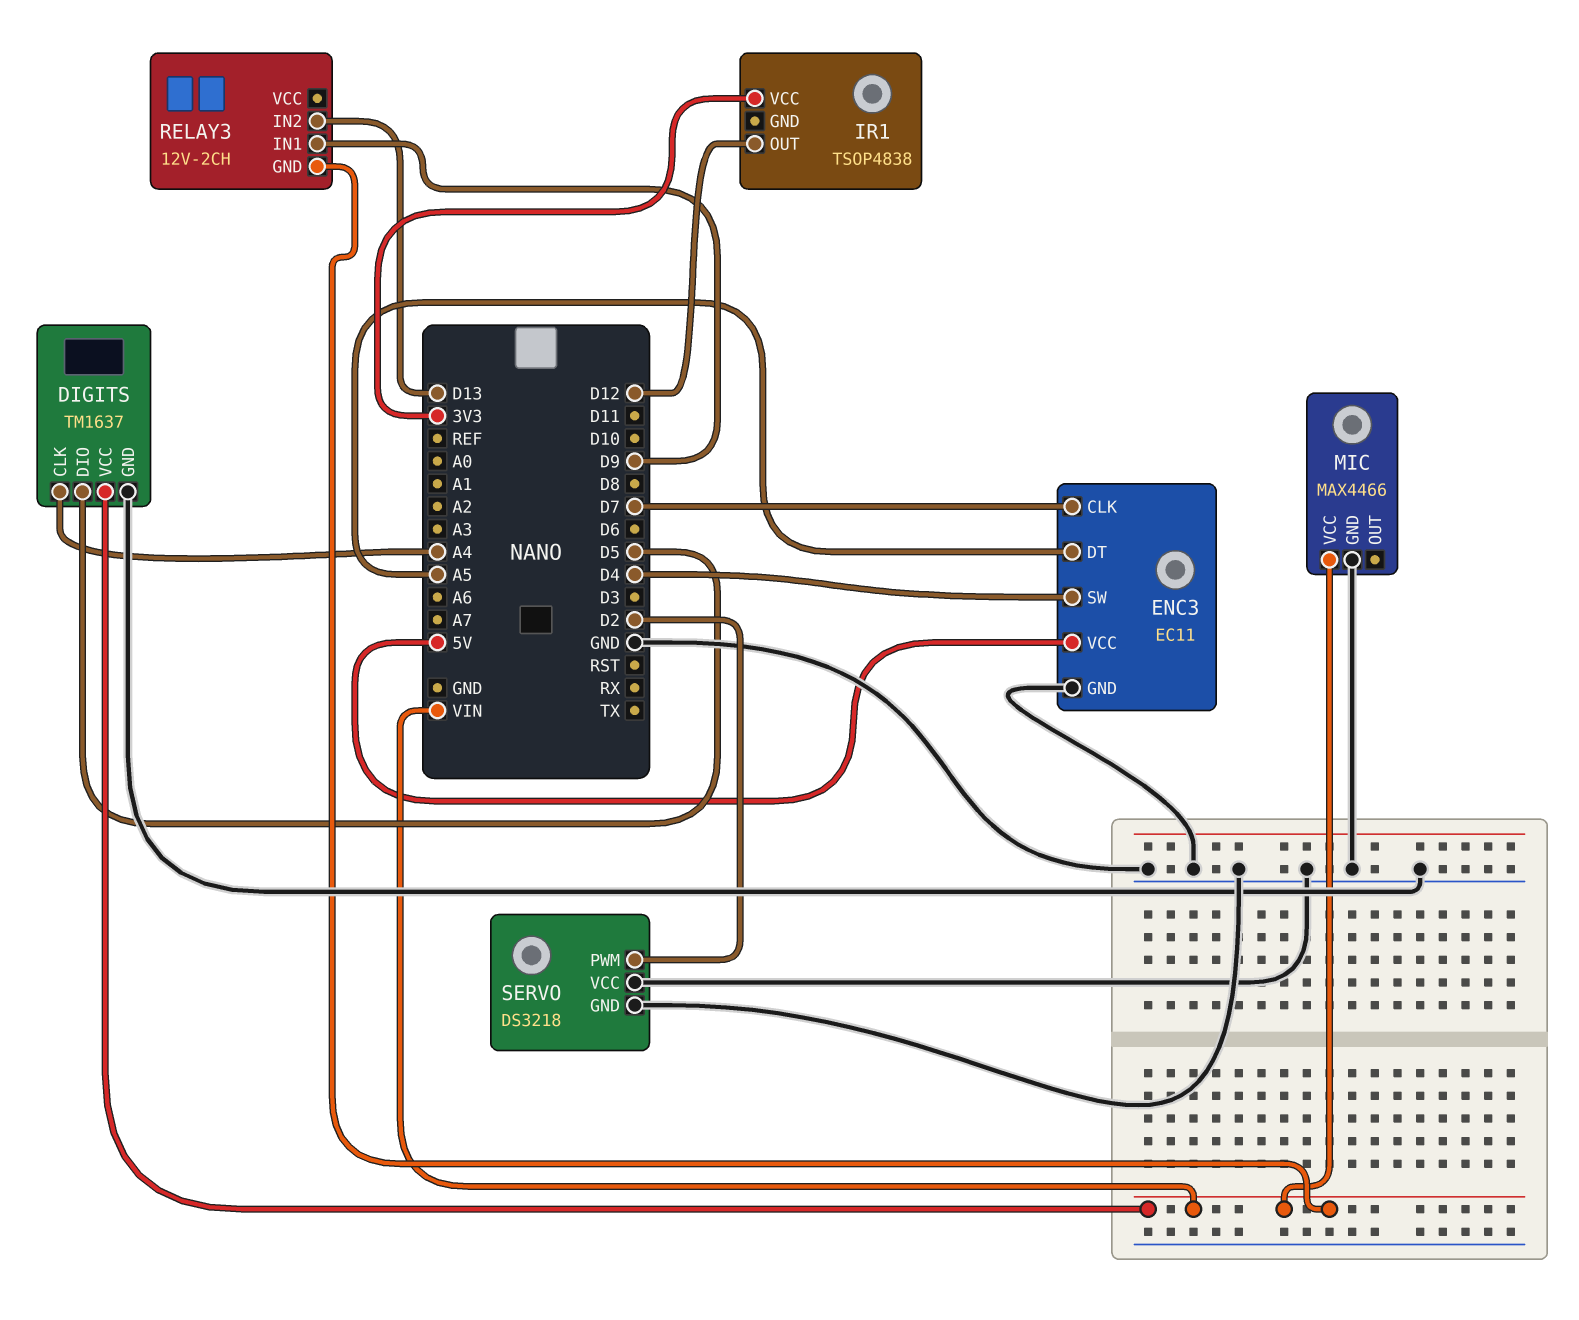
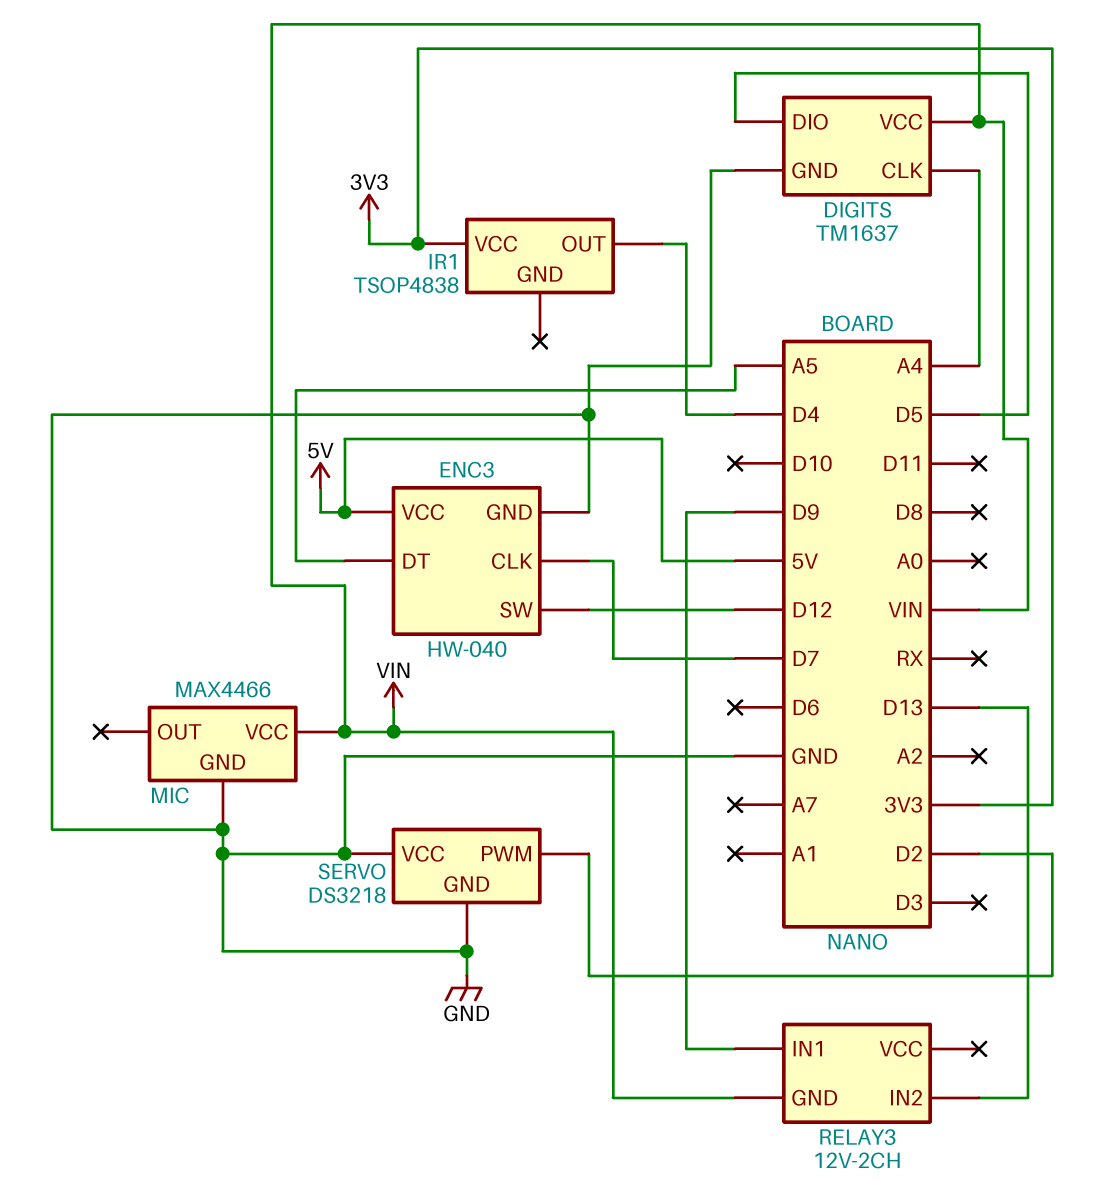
ENC3: EC11 -> HW-040
ENC3 pin SW: D4 -> D12
IR1 pin OUT: D12 -> D4

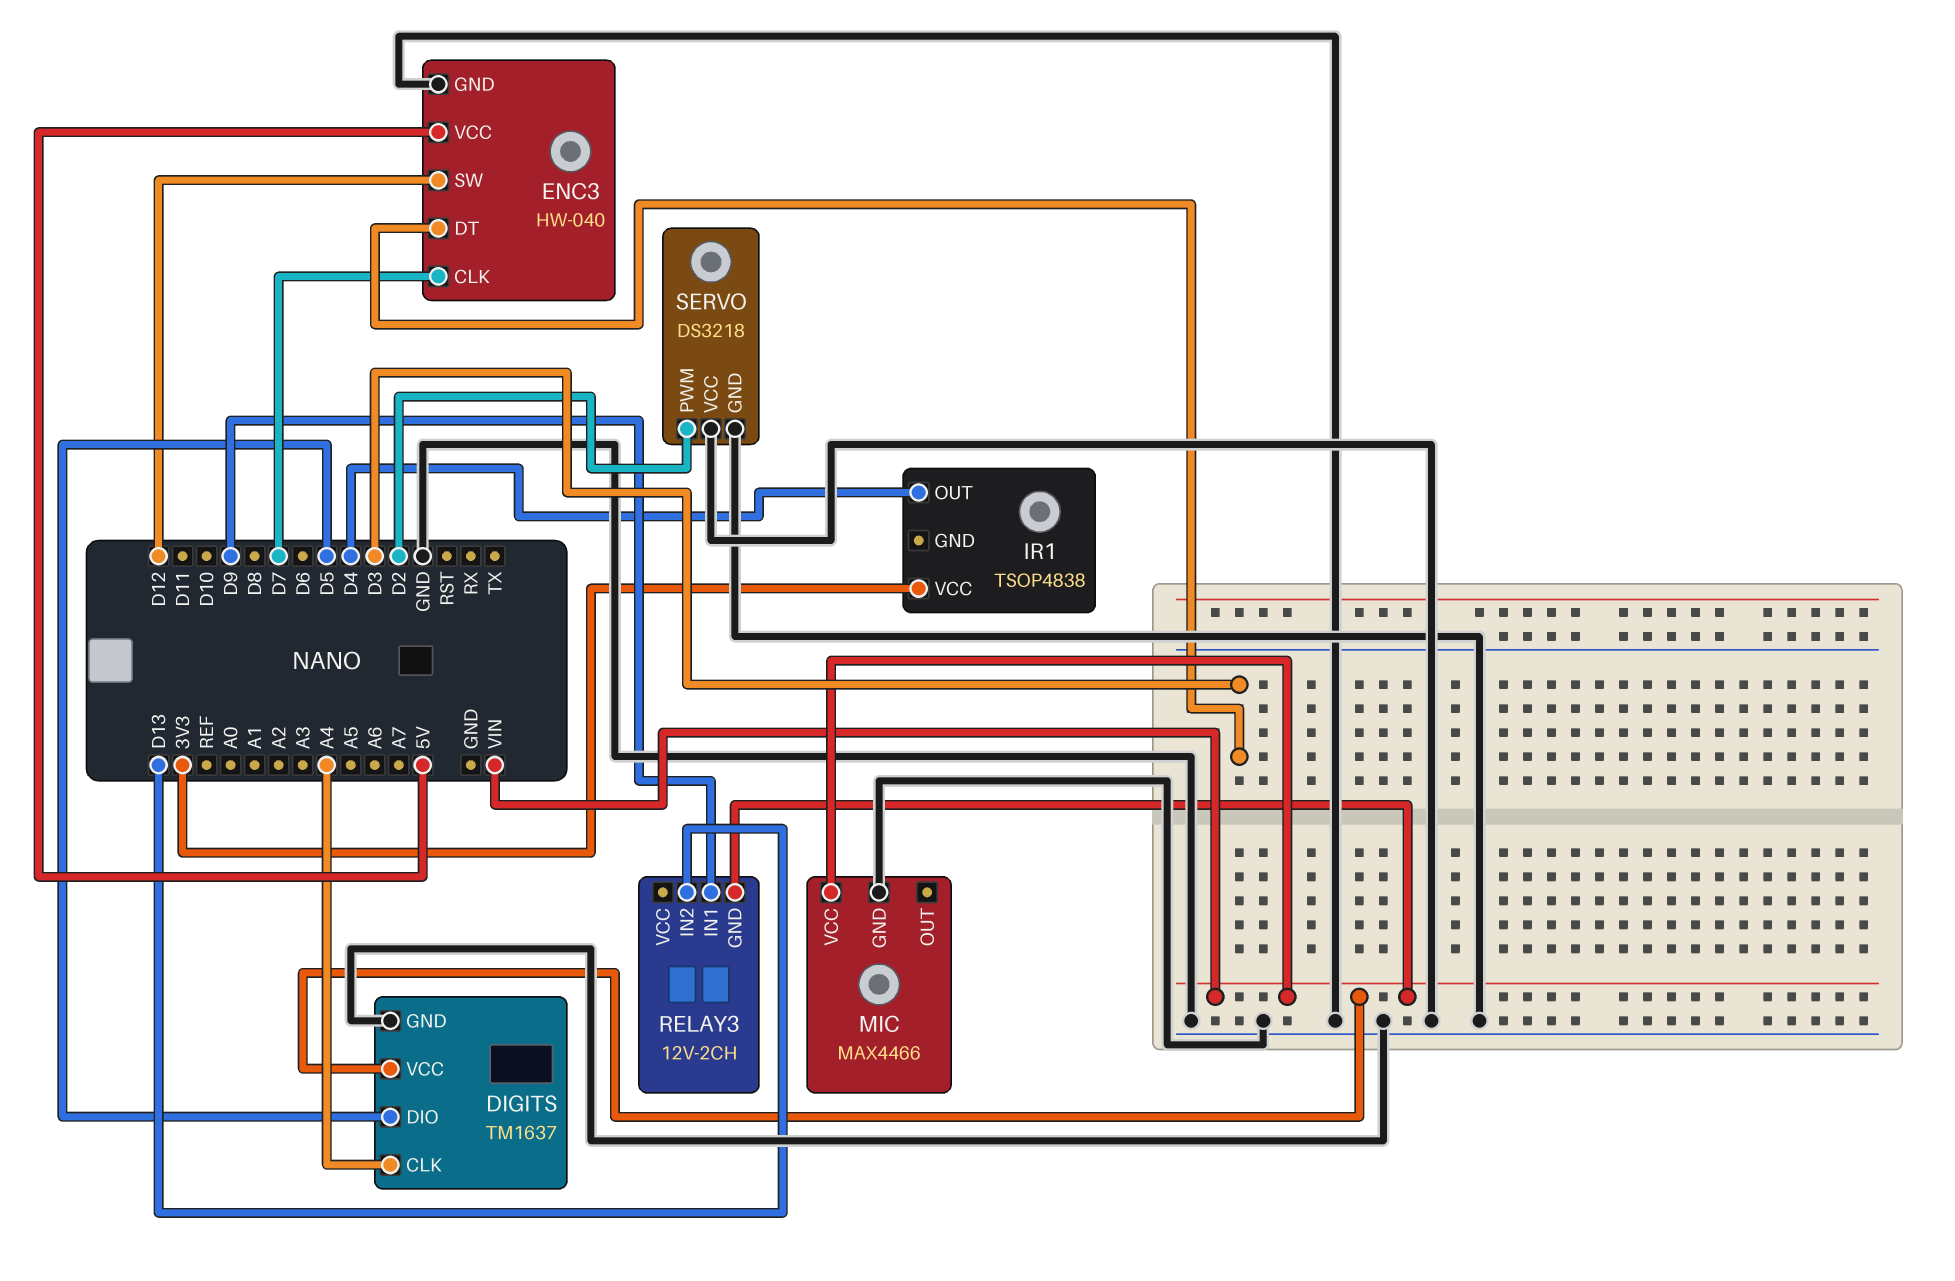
ENC3 pin DT: A5 -> D3

